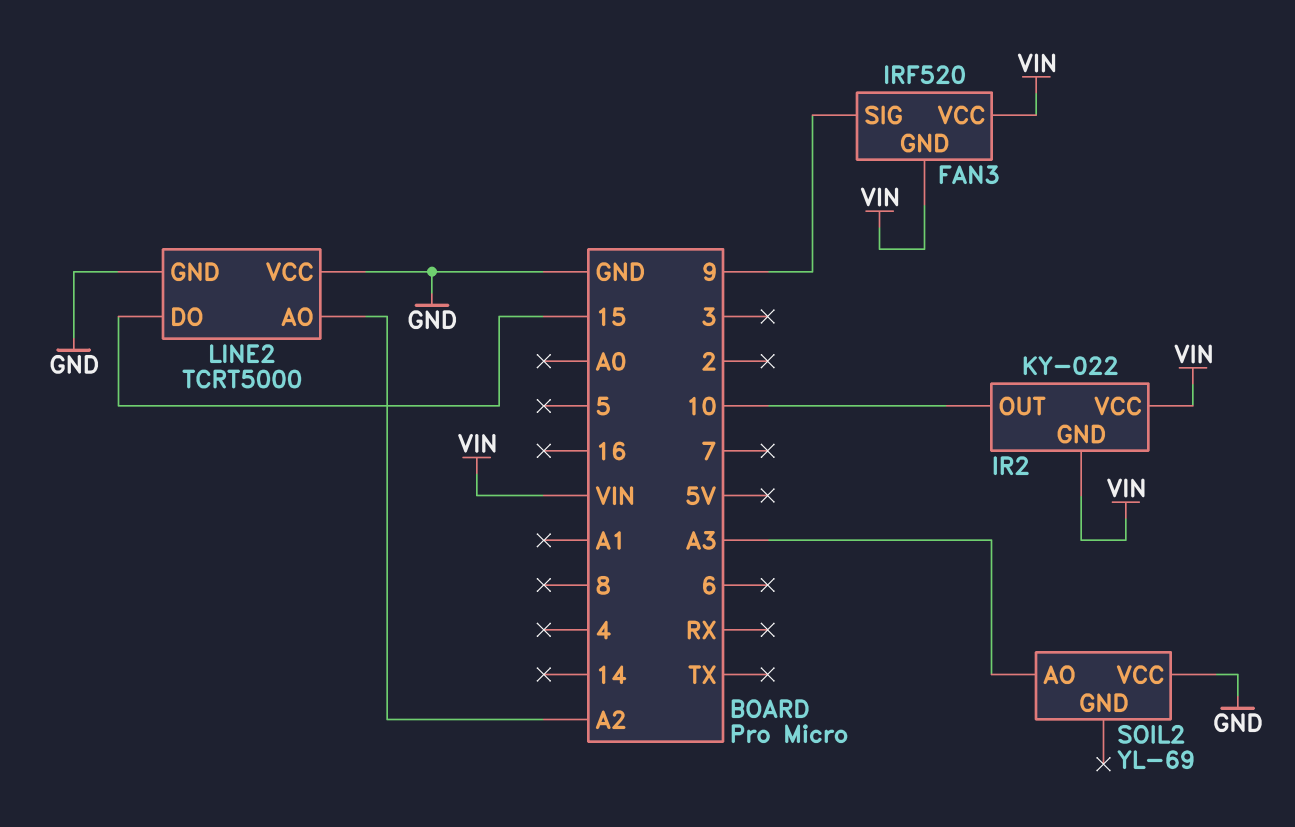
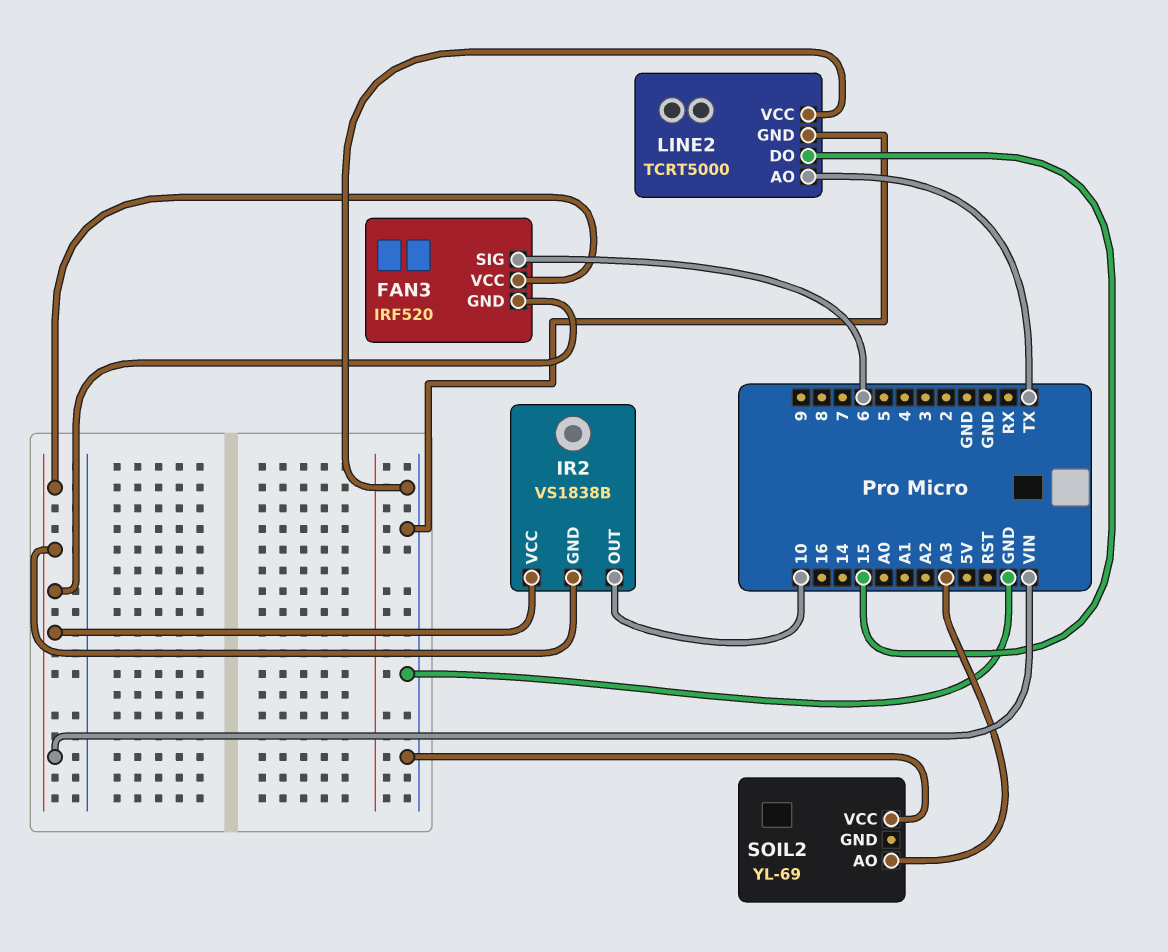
FAN3 pin SIG: 9 -> 6
IR2: KY-022 -> VS1838B
LINE2 pin AO: A2 -> TX

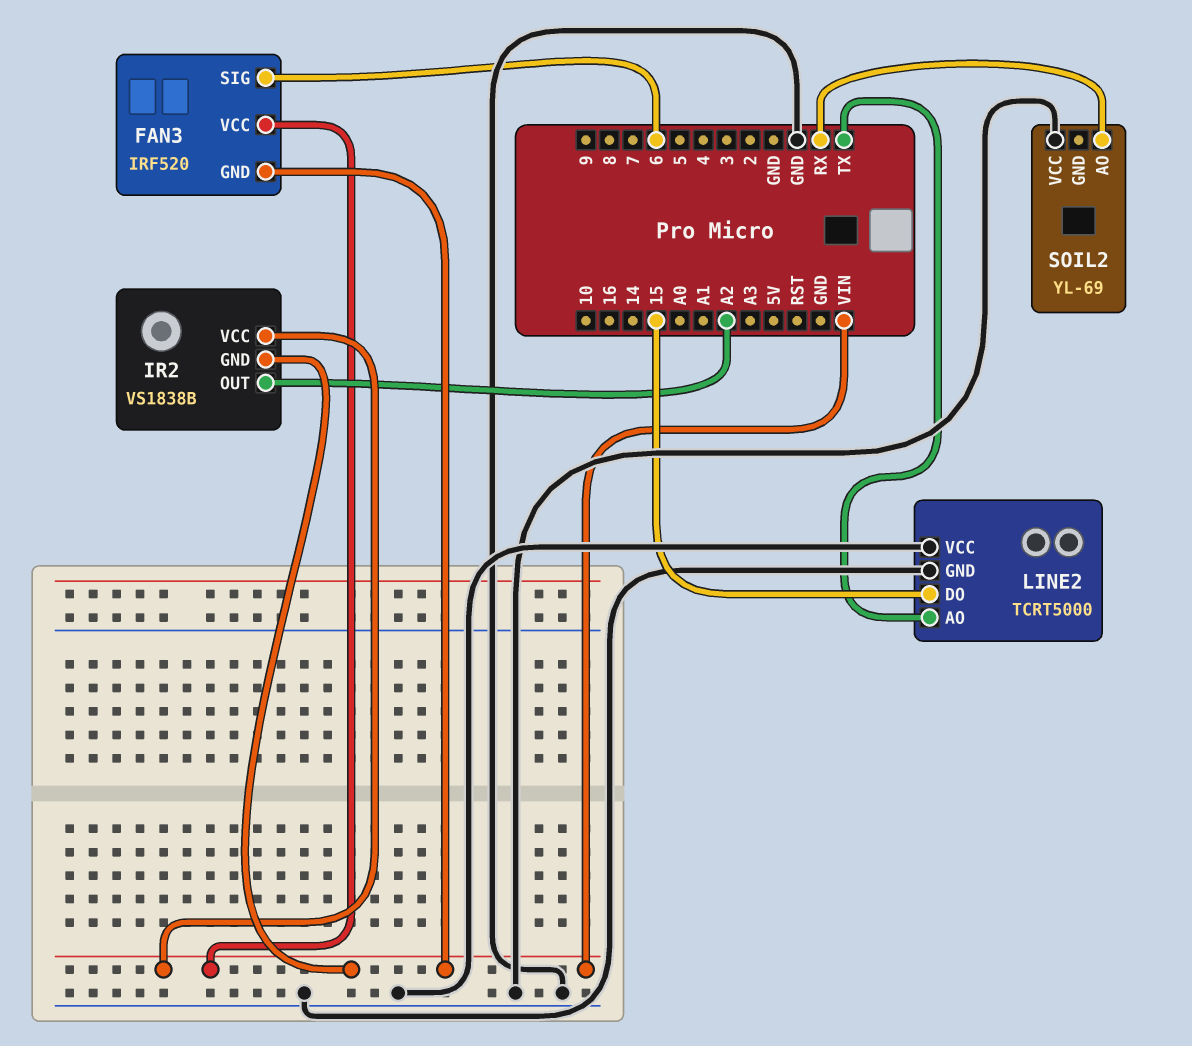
IR2 pin OUT: 10 -> A2
SOIL2 pin AO: A3 -> RX

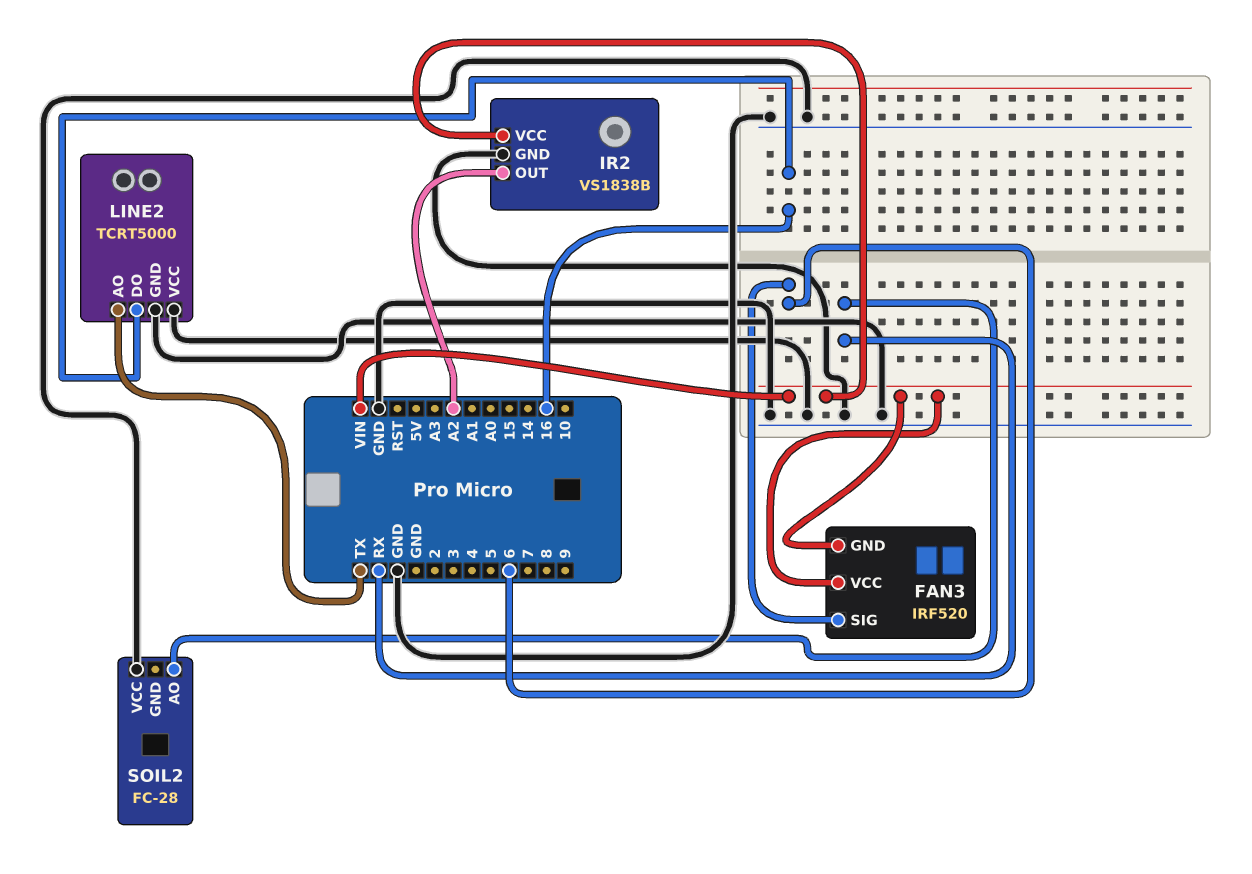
IR2 pin GND: VIN -> GND
LINE2 pin DO: 15 -> 16
SOIL2: YL-69 -> FC-28

